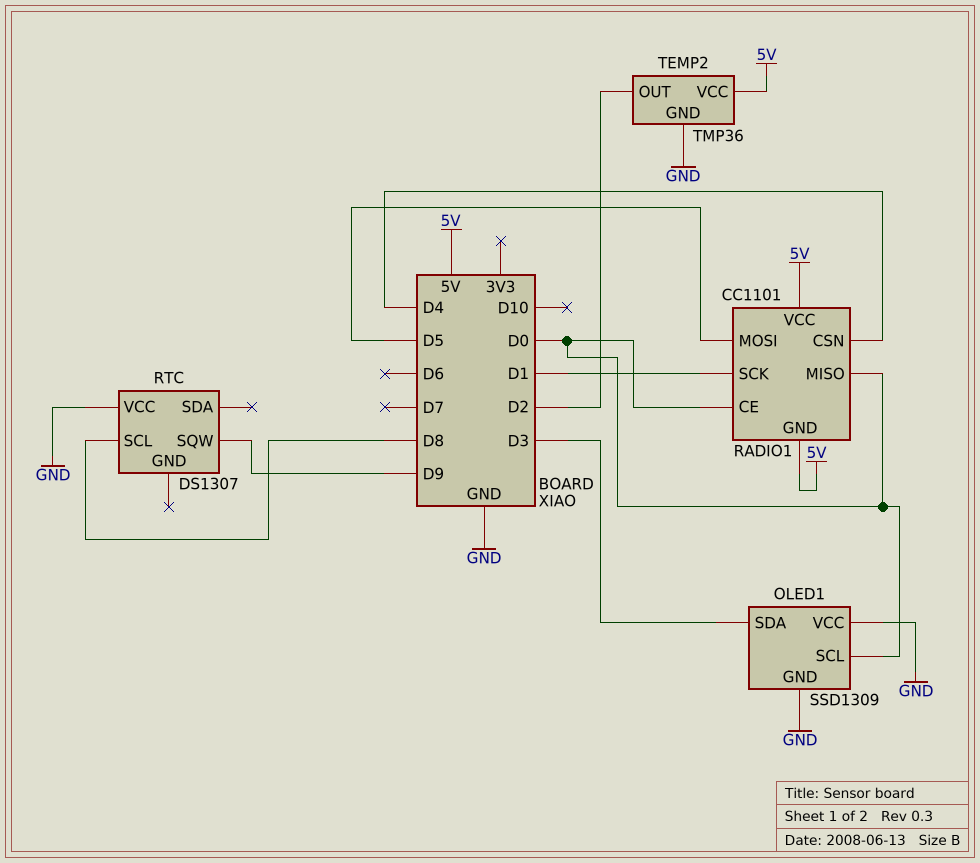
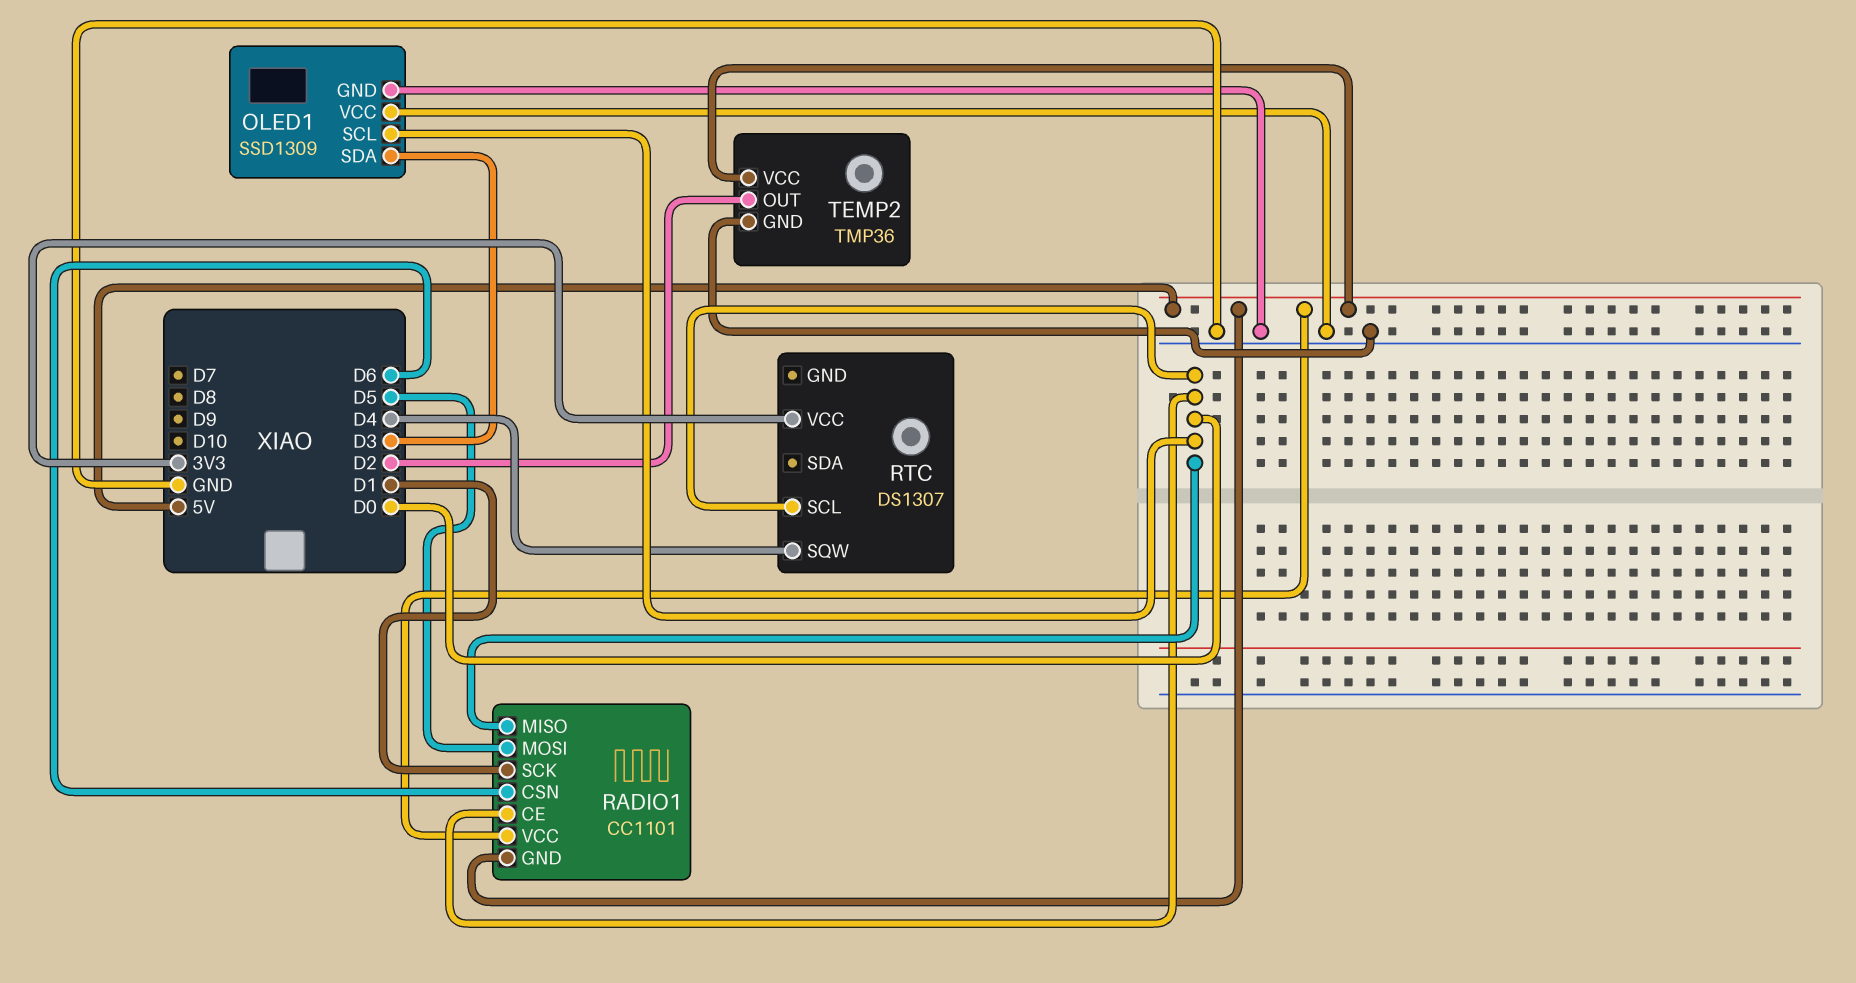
RADIO1 pin CSN: D4 -> D6
RTC pin SCL: D8 -> D0
RTC pin SQW: D9 -> D4
RTC pin VCC: GND -> 3V3

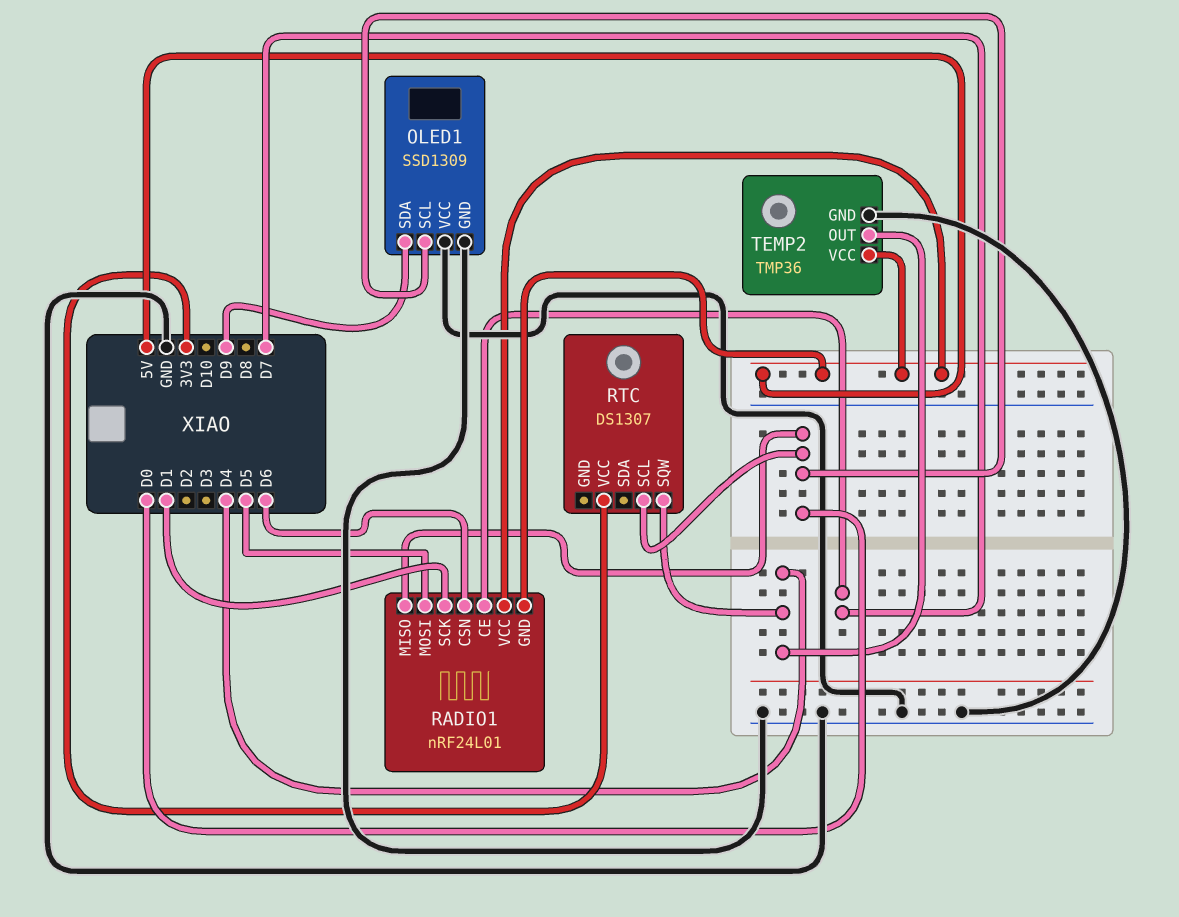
OLED1 pin SDA: D3 -> D9
RADIO1: CC1101 -> nRF24L01
RADIO1 pin CE: D0 -> D7
TEMP2 pin OUT: D2 -> D4

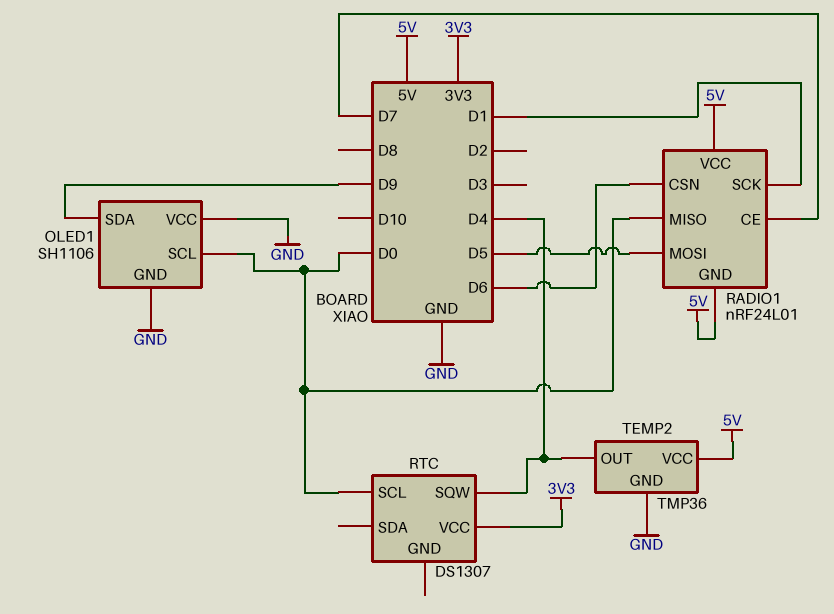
OLED1: SSD1309 -> SH1106

